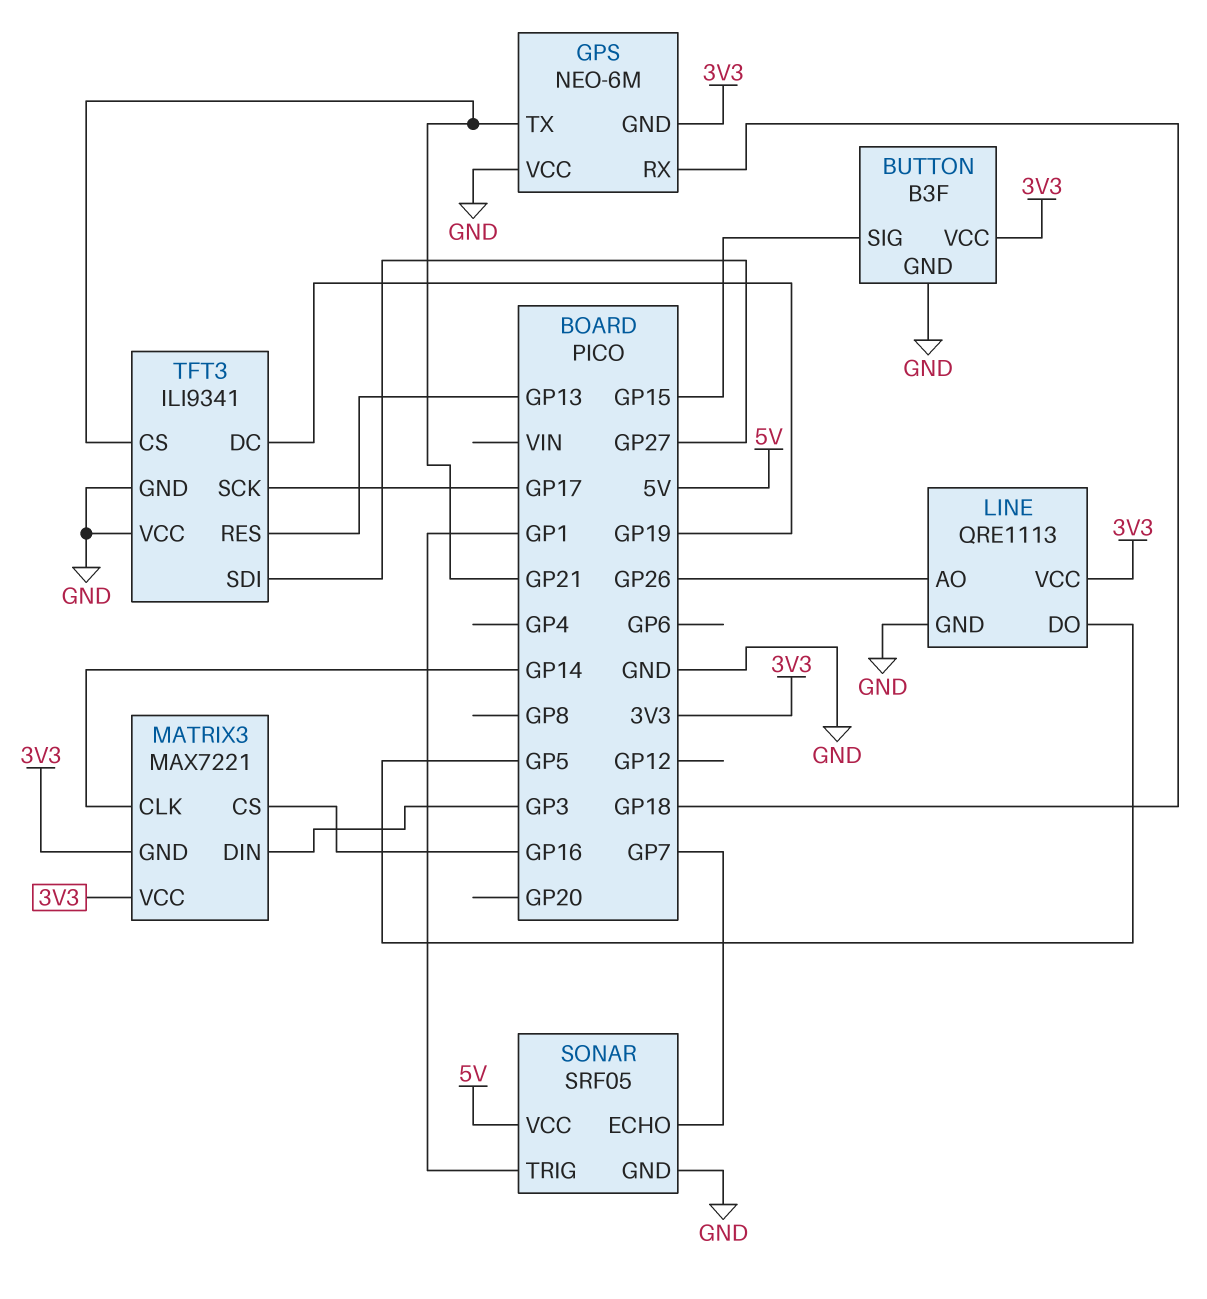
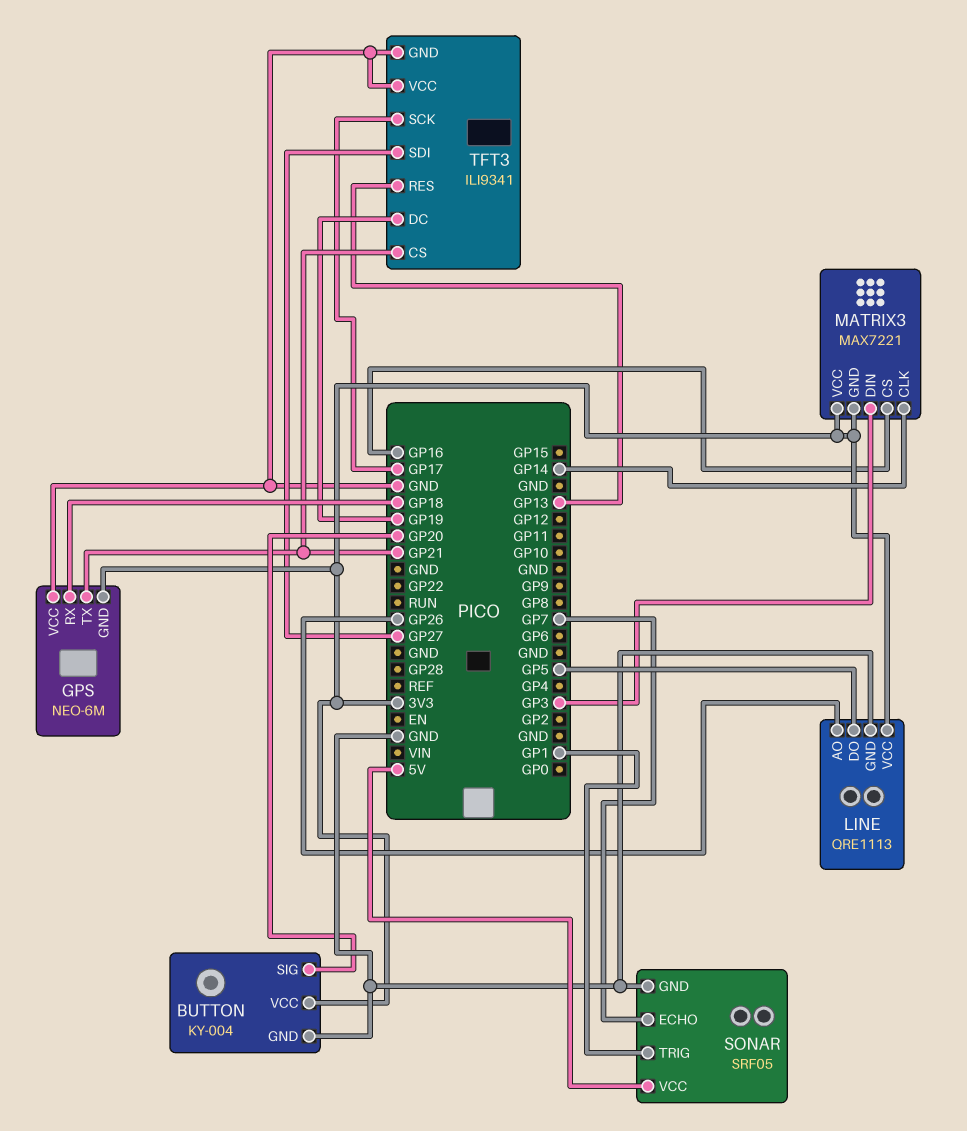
BUTTON: B3F -> KY-004
BUTTON pin SIG: GP15 -> GP20

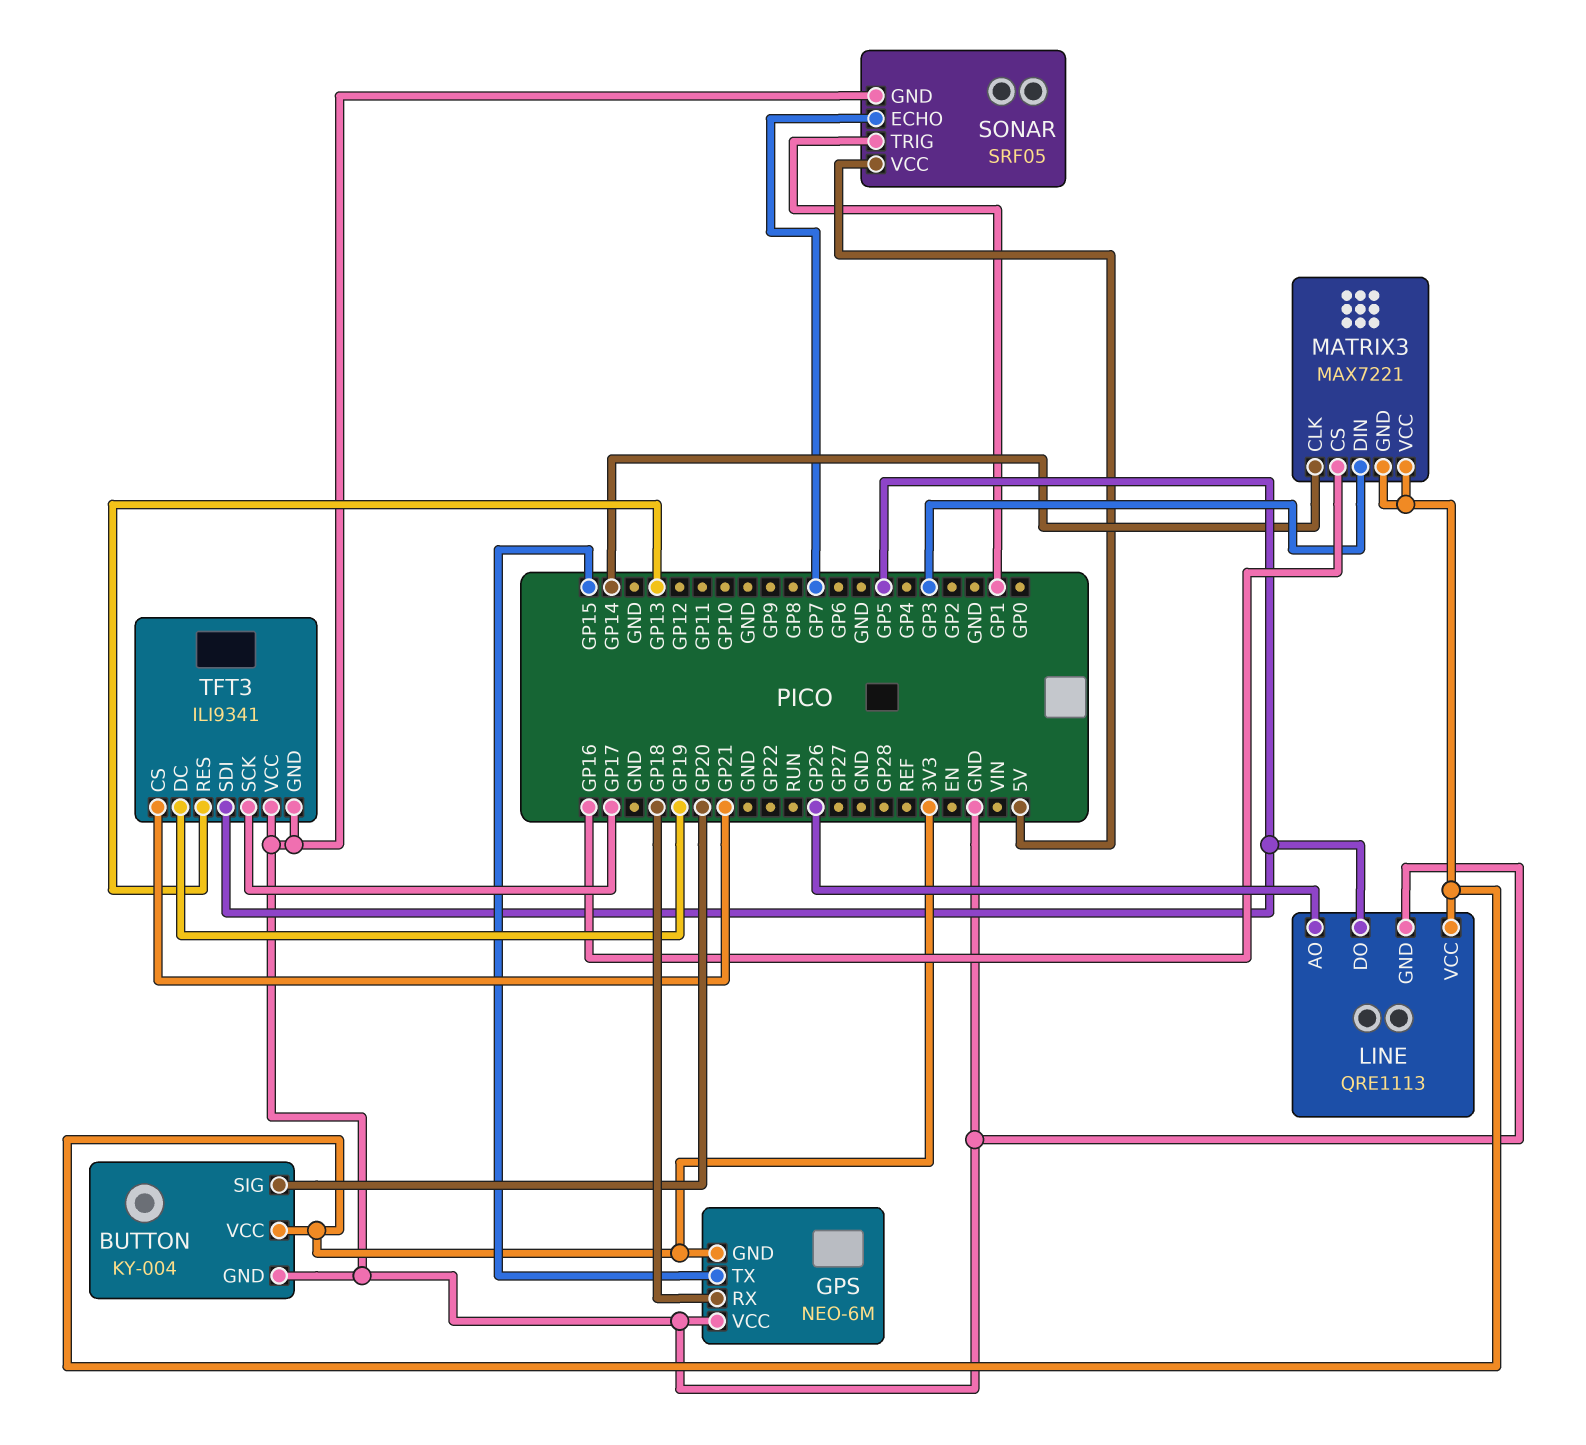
GPS pin TX: GP21 -> GP15
TFT3 pin SDI: GP27 -> GP5

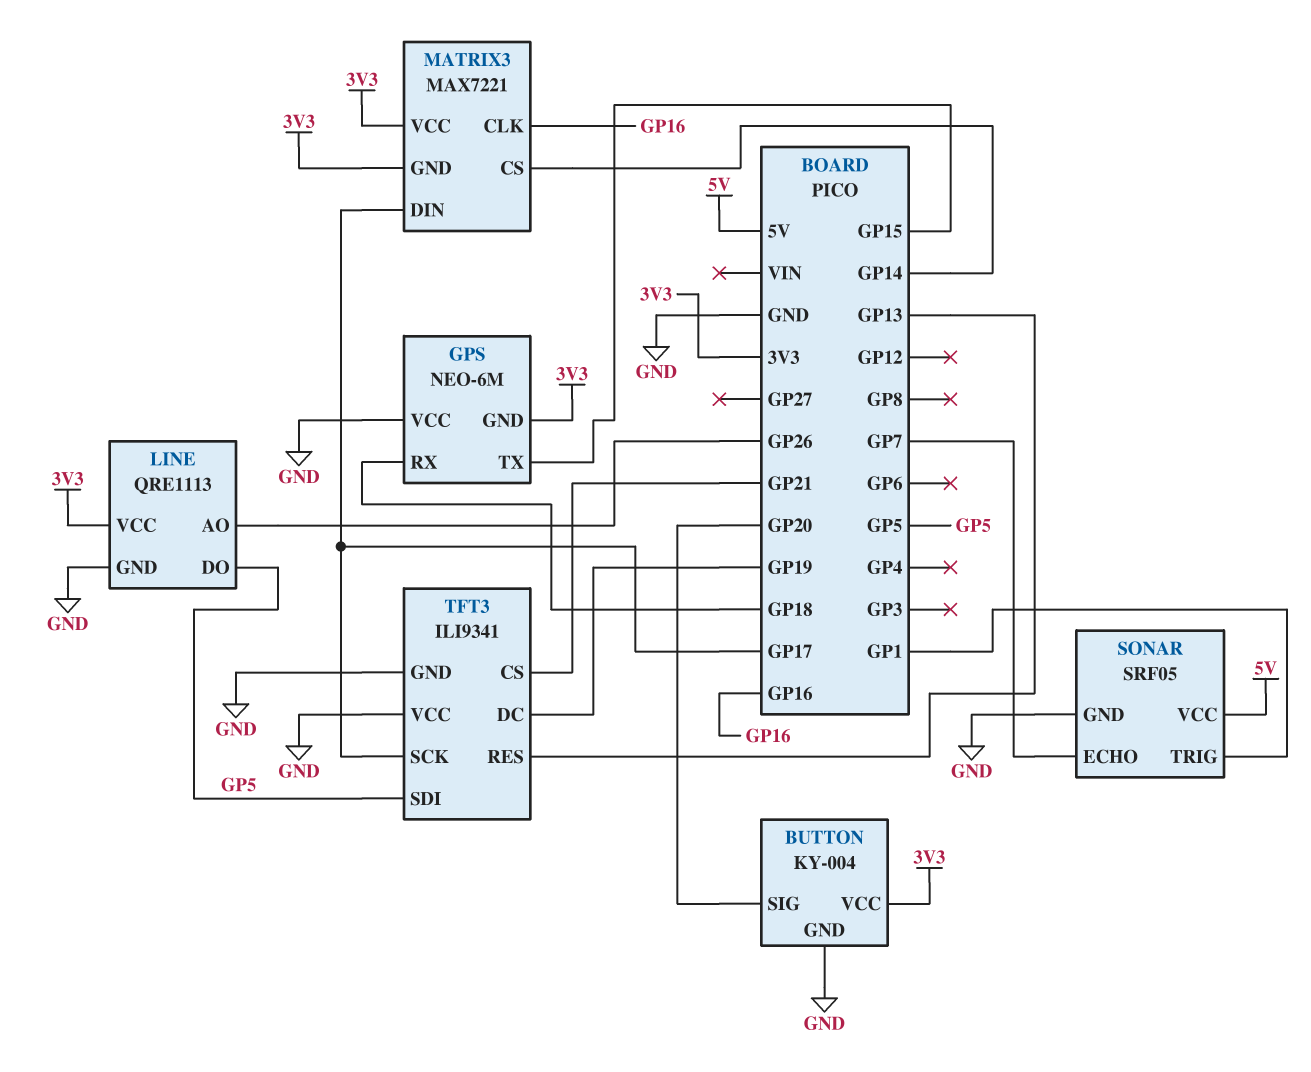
MATRIX3 pin CLK: GP14 -> GP16
MATRIX3 pin CS: GP16 -> GP14
MATRIX3 pin DIN: GP3 -> GP17

